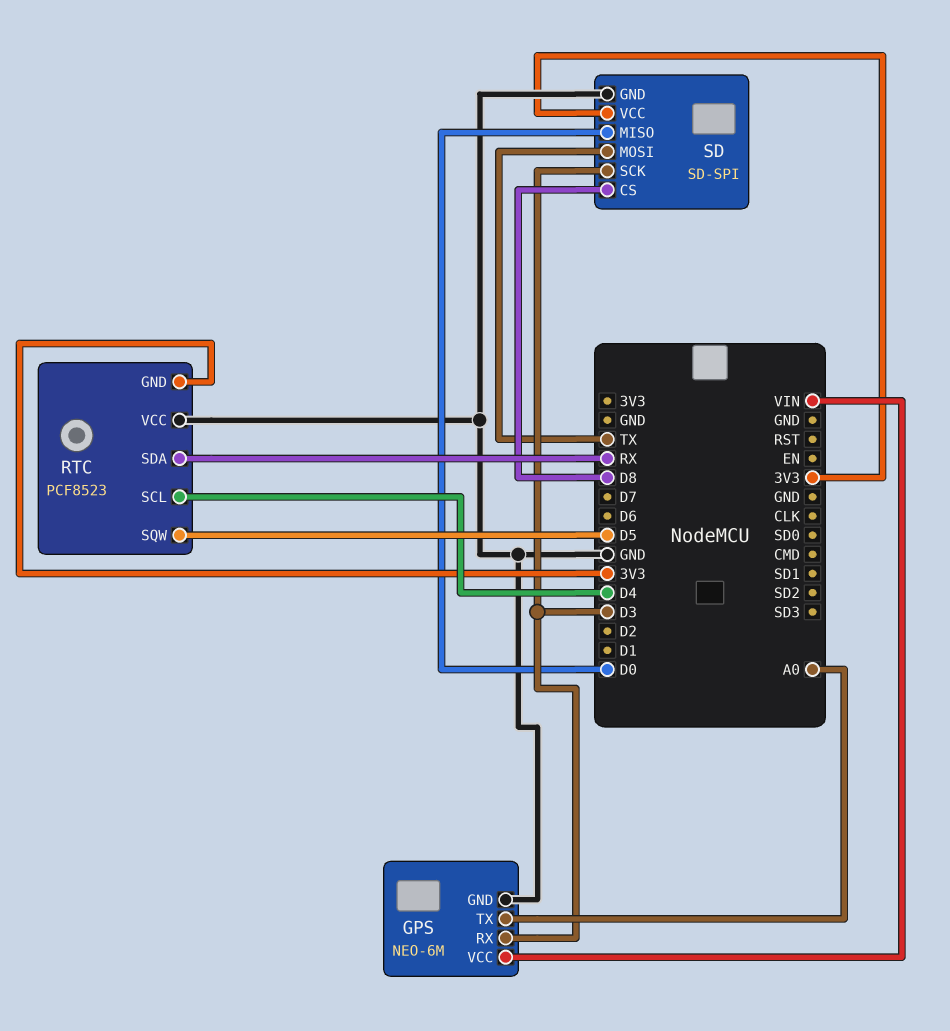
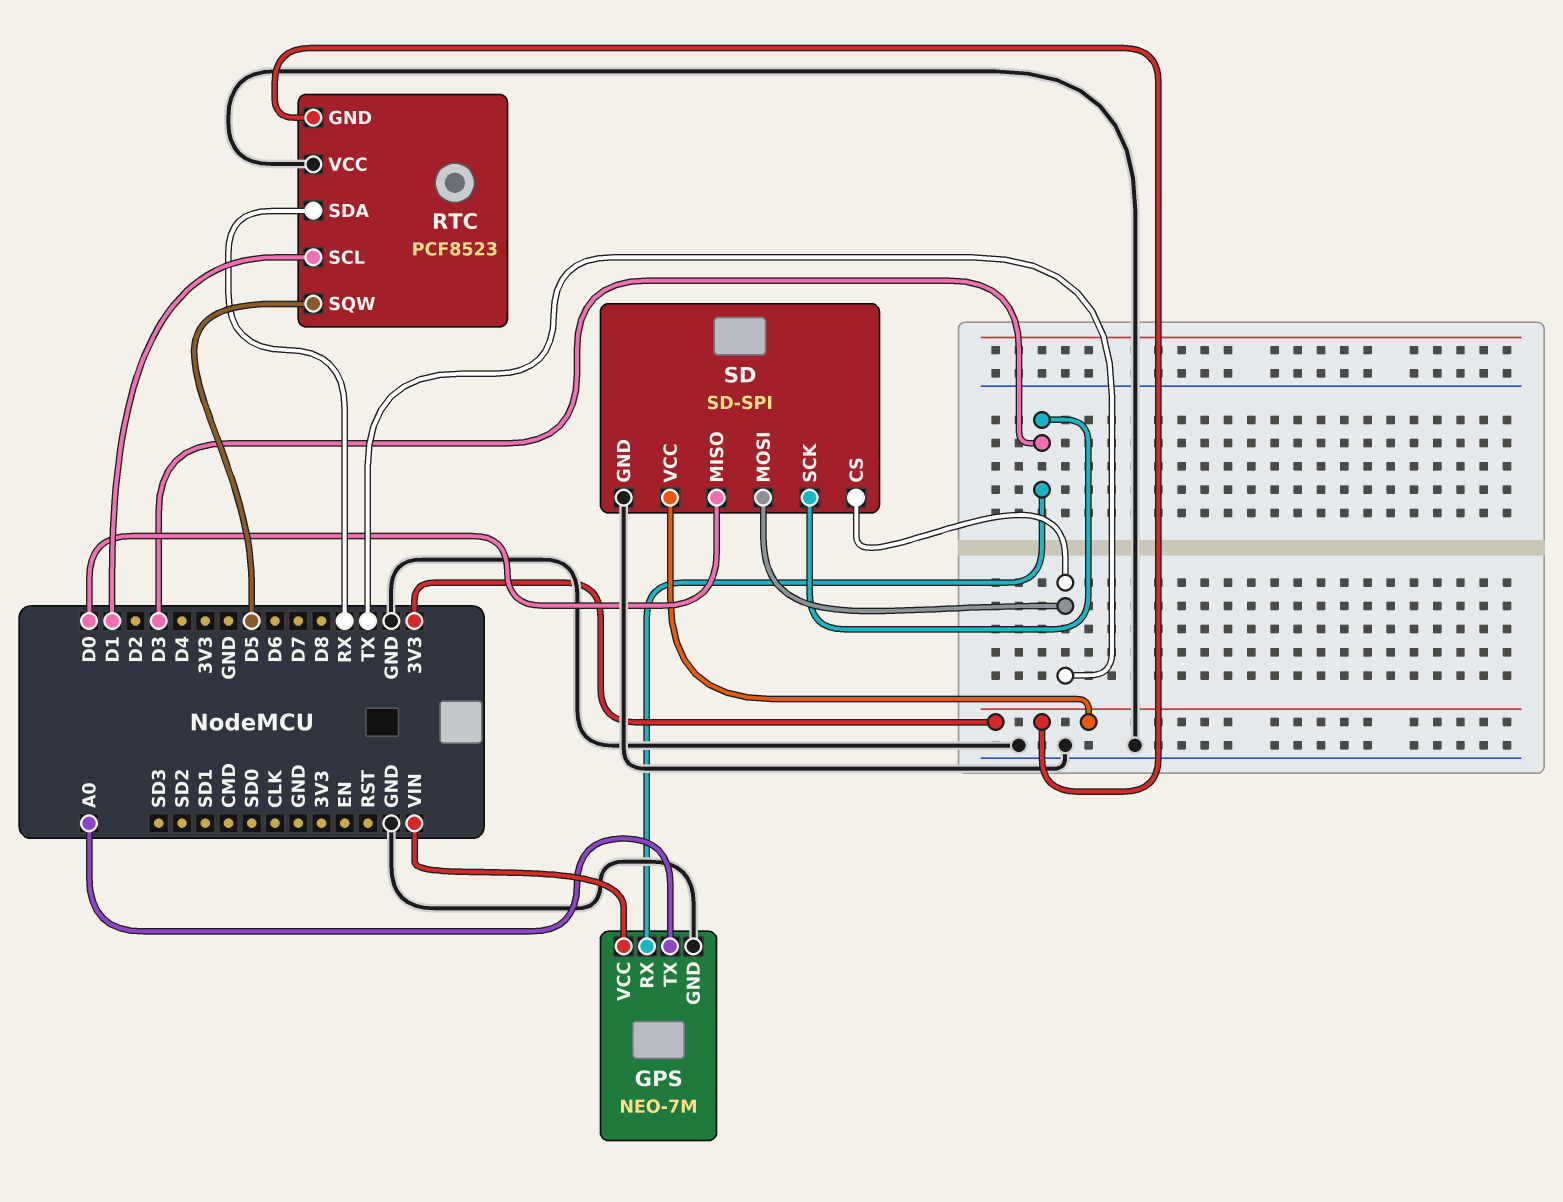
GPS: NEO-6M -> NEO-7M
RTC pin SCL: D4 -> D1
SD pin CS: D8 -> TX

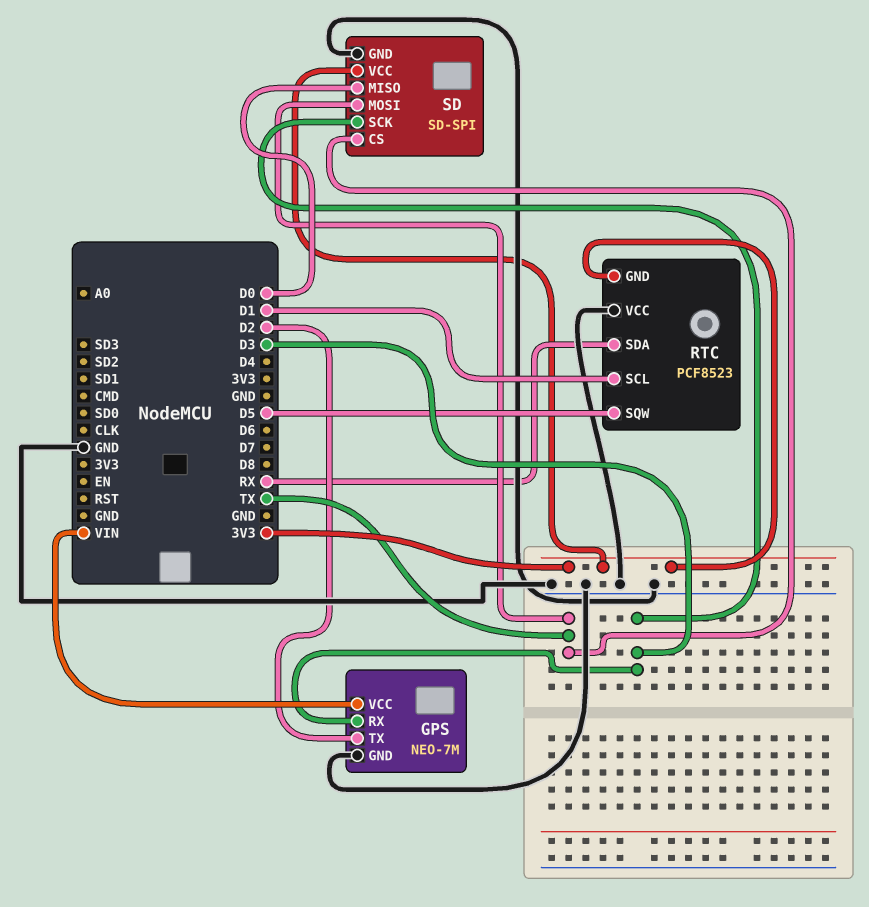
GPS pin TX: A0 -> D2

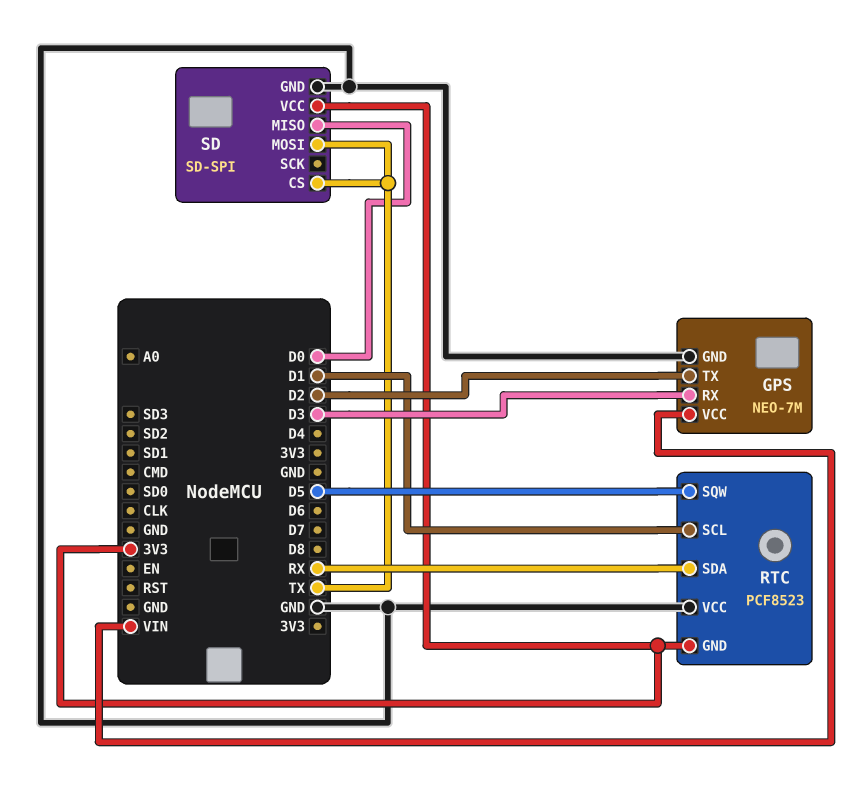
SD pin SCK: D3 -> none

